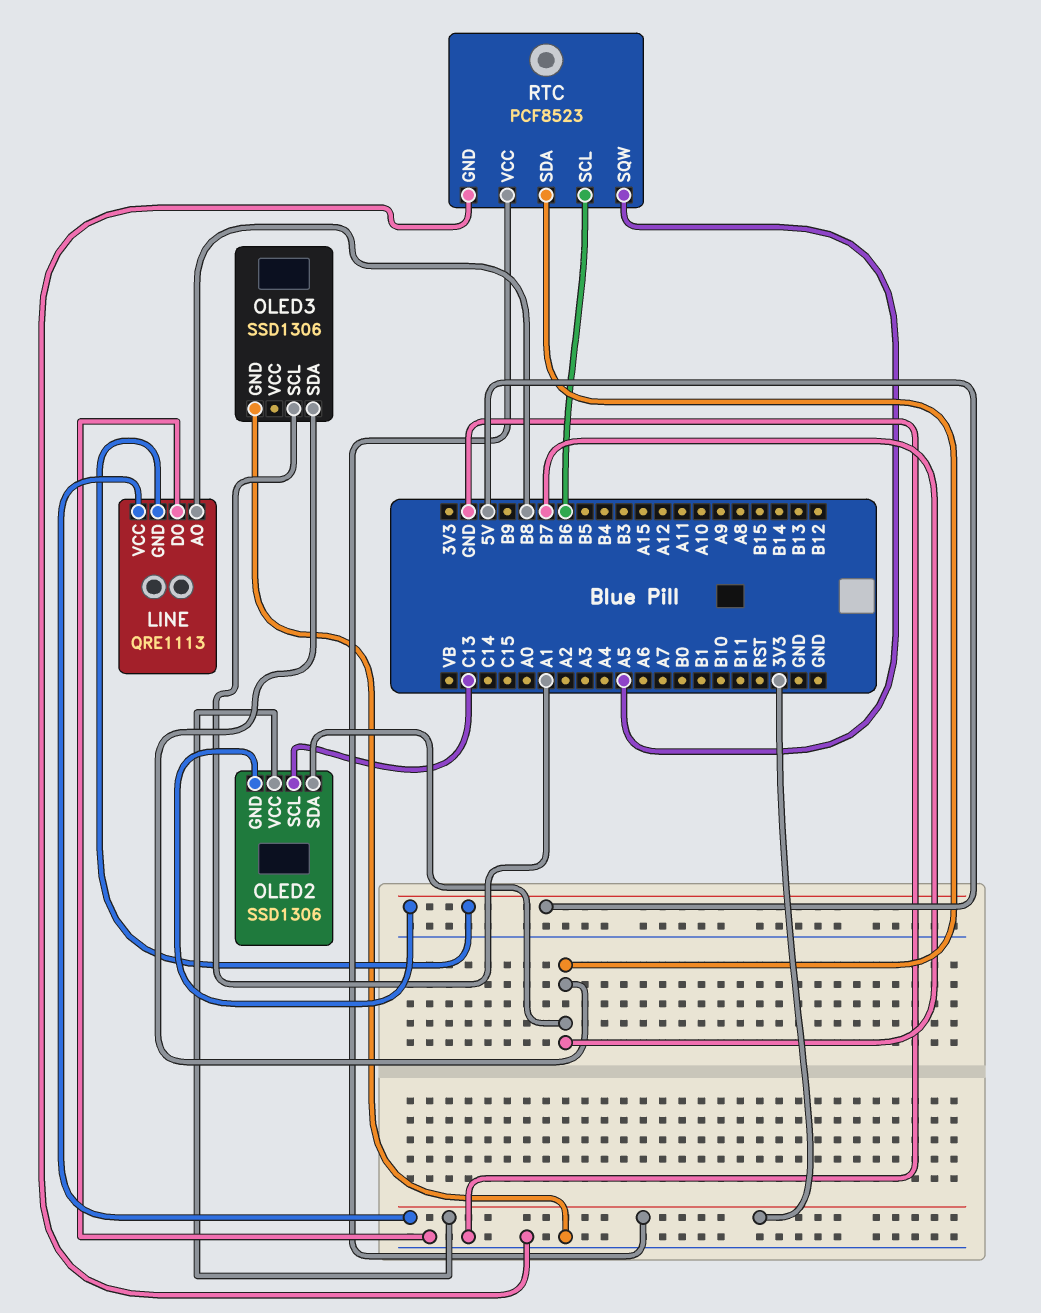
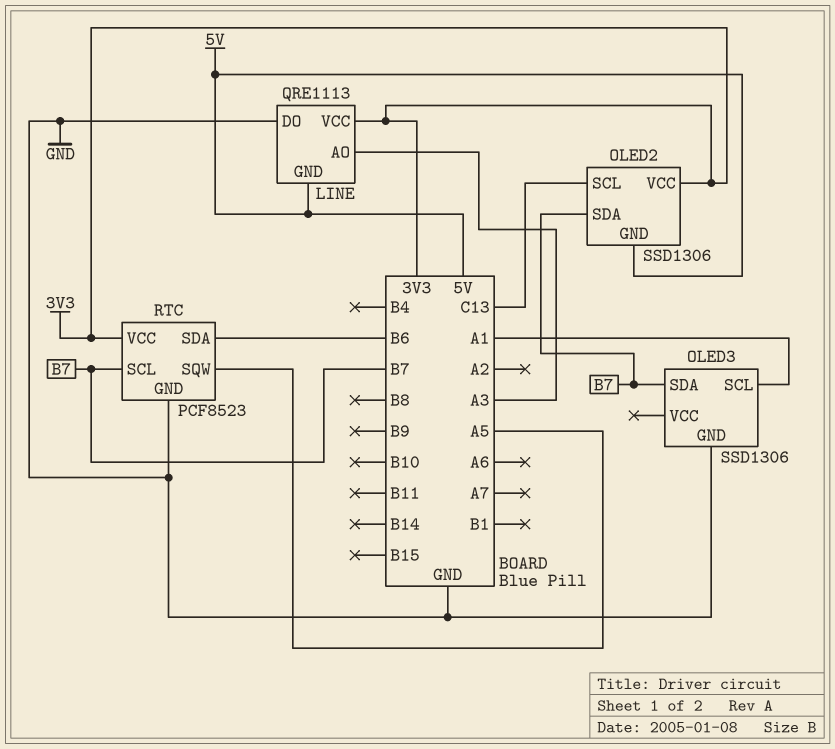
LINE pin AO: B8 -> A3
RTC pin SCL: B6 -> B7
RTC pin SDA: B7 -> B6

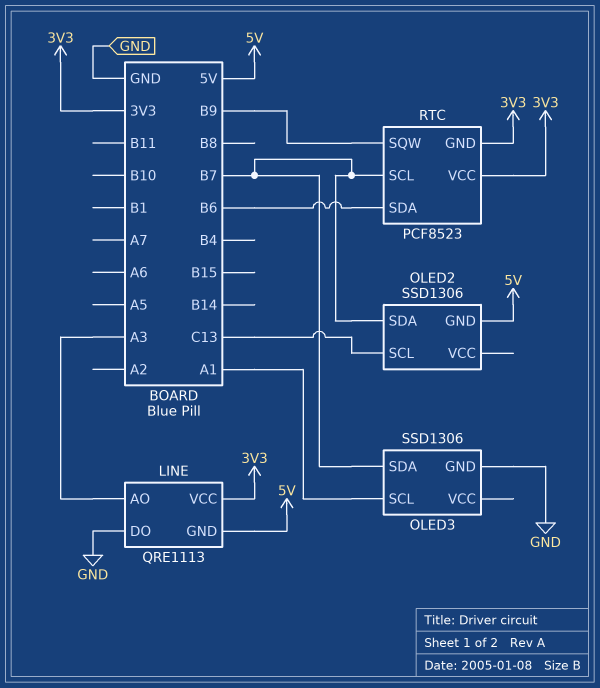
OLED2 pin VCC: 3V3 -> none
RTC pin GND: GND -> 3V3
RTC pin SQW: A5 -> B9

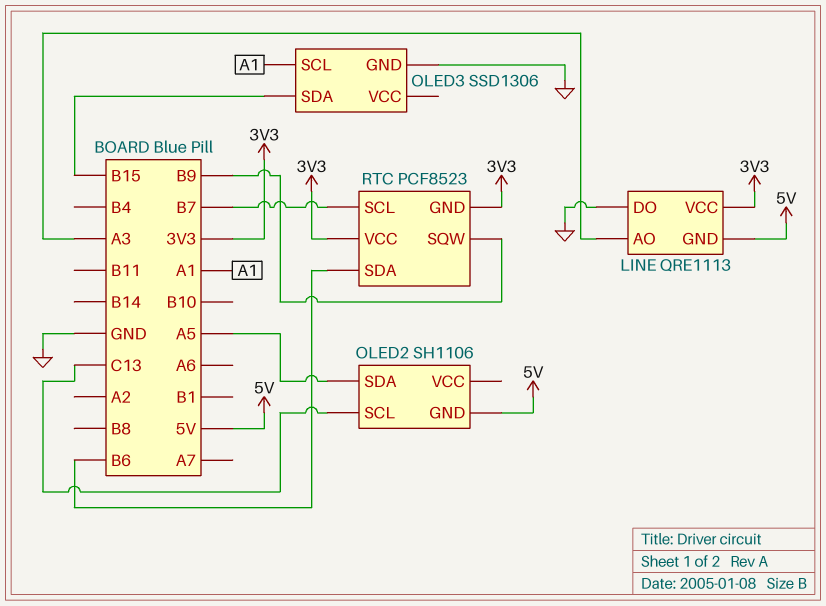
OLED2: SSD1306 -> SH1106
OLED2 pin SDA: B7 -> A5
OLED3 pin SDA: B7 -> B15

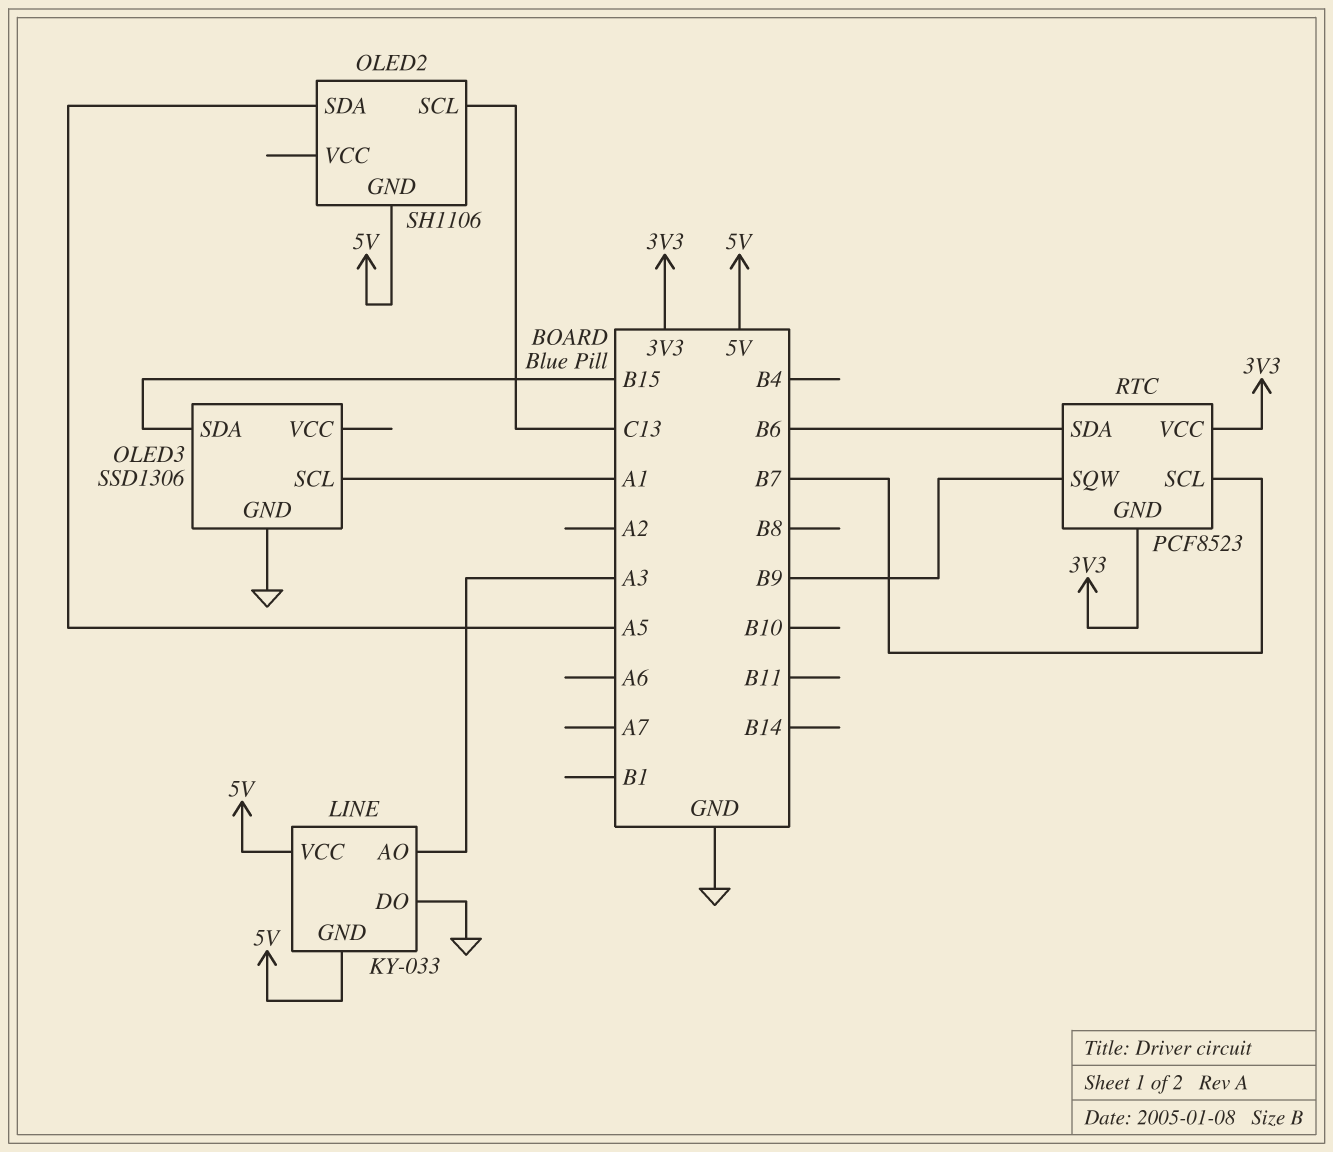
LINE: QRE1113 -> KY-033
LINE pin VCC: 3V3 -> 5V

